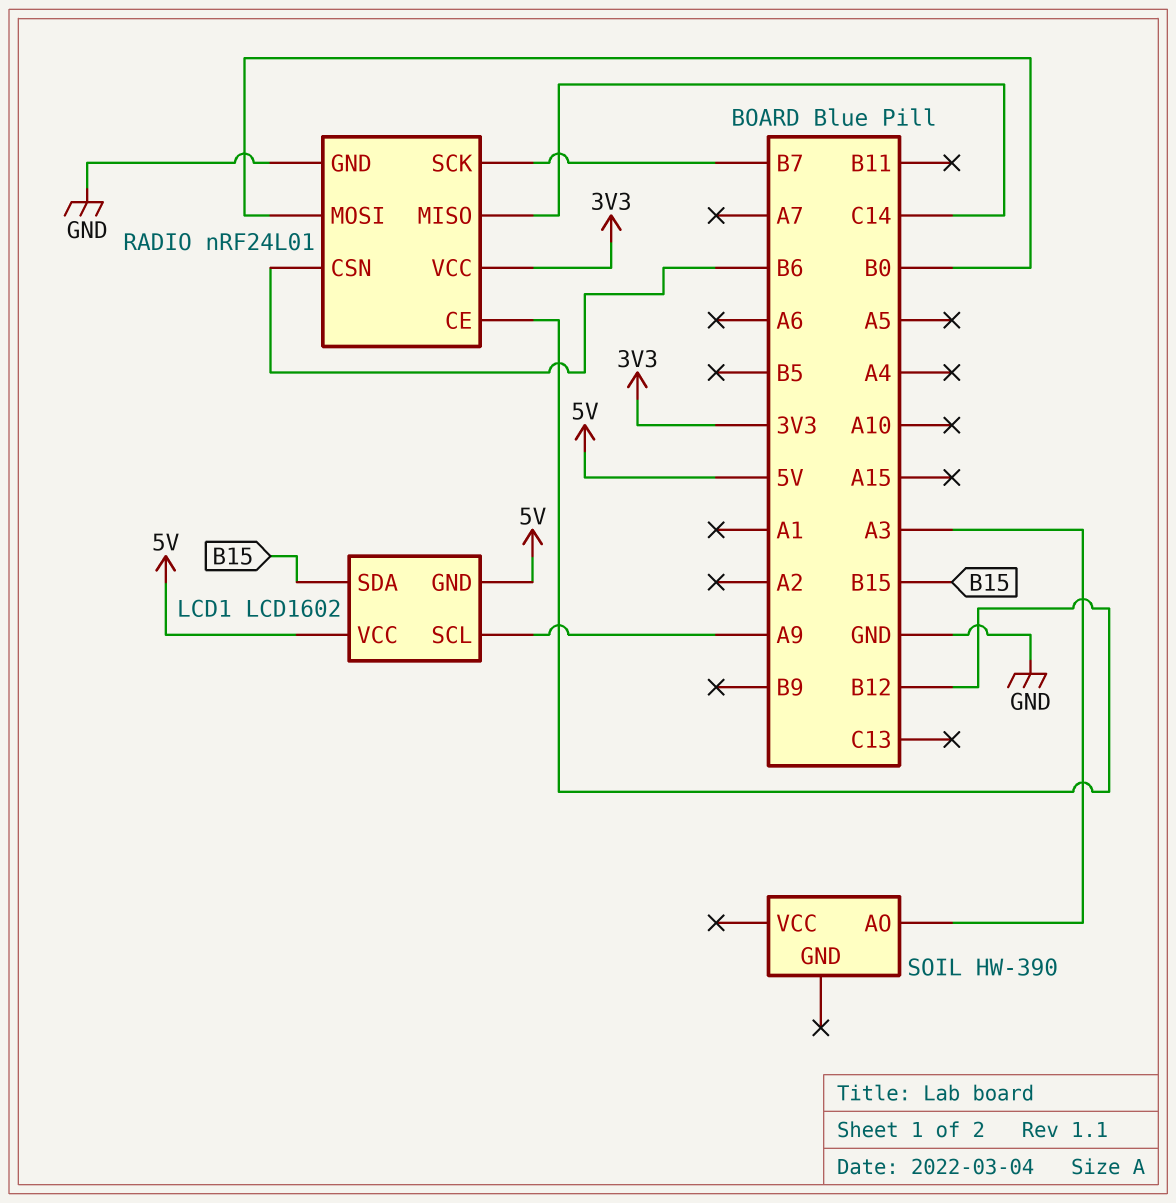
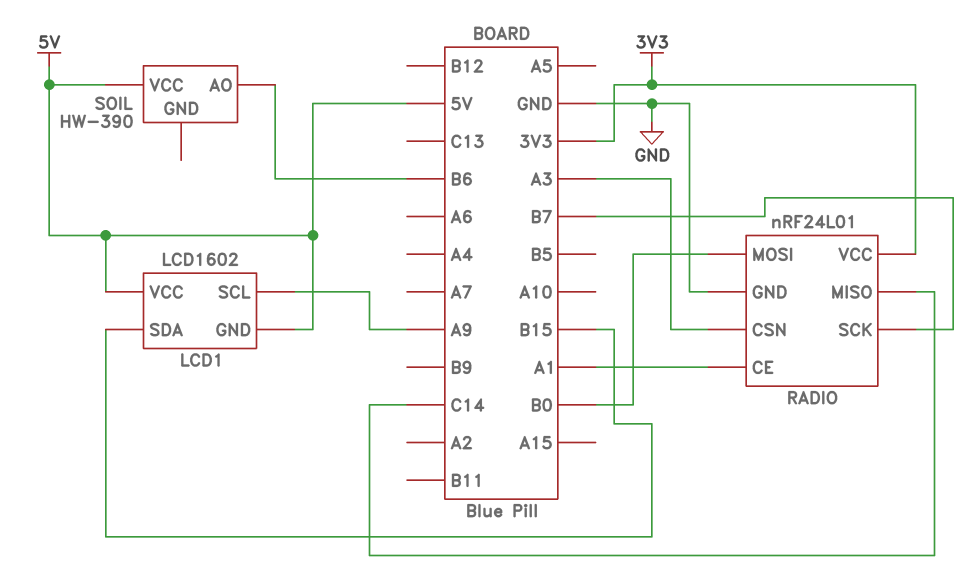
RADIO pin CE: B12 -> A1
RADIO pin CSN: B6 -> A3
SOIL pin AO: A3 -> B6
SOIL pin VCC: none -> 5V

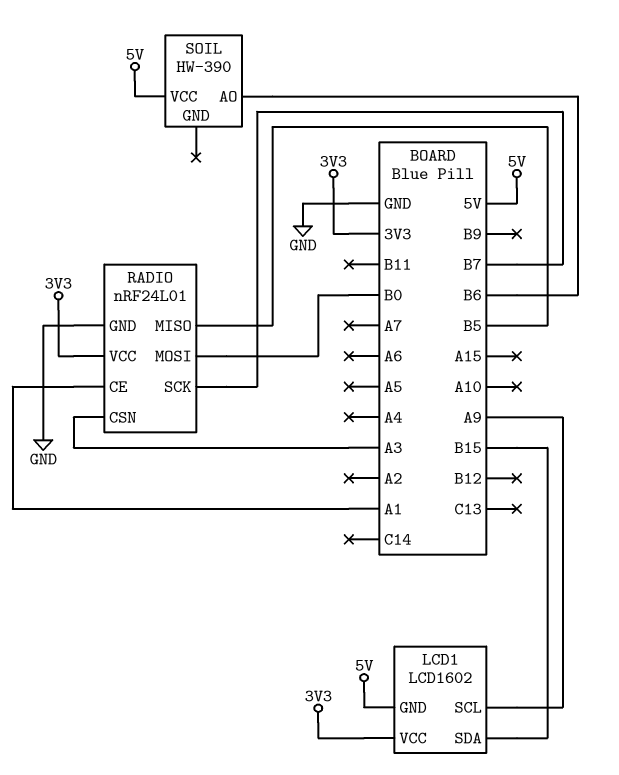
LCD1 pin VCC: 5V -> 3V3
RADIO pin MISO: C14 -> B5

